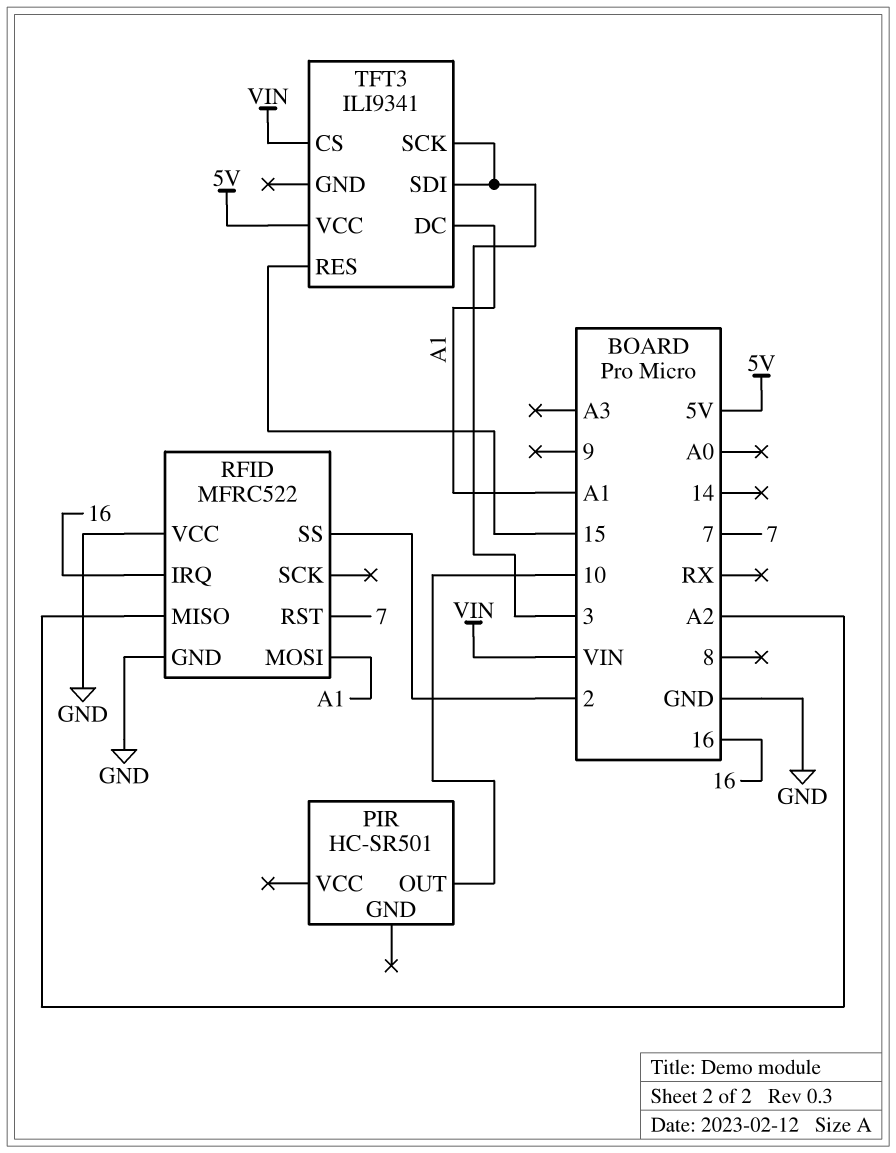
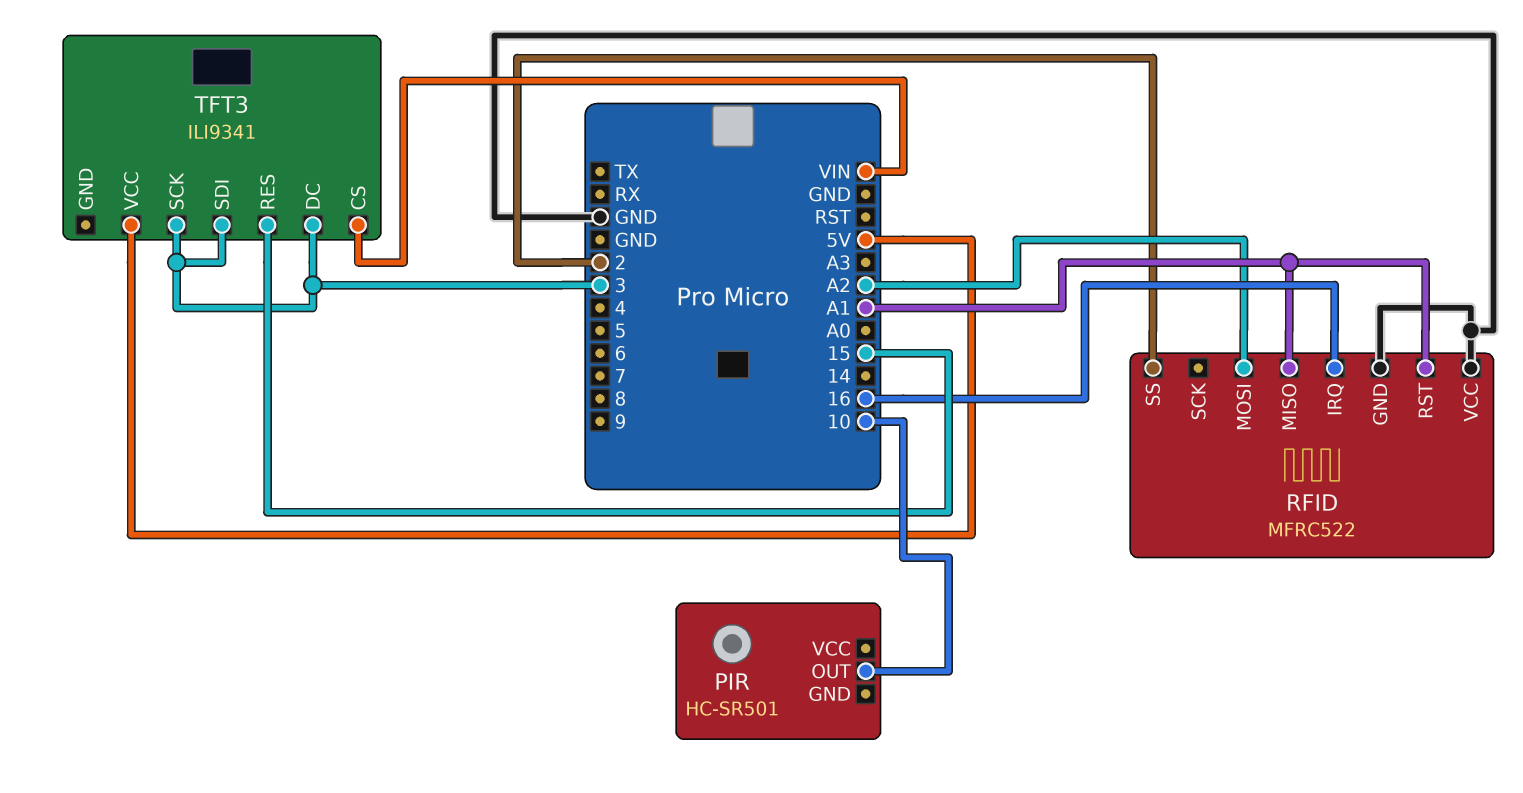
RFID pin MISO: A2 -> A1
RFID pin MOSI: A1 -> A2
RFID pin RST: 7 -> A1
TFT3 pin DC: A1 -> 3

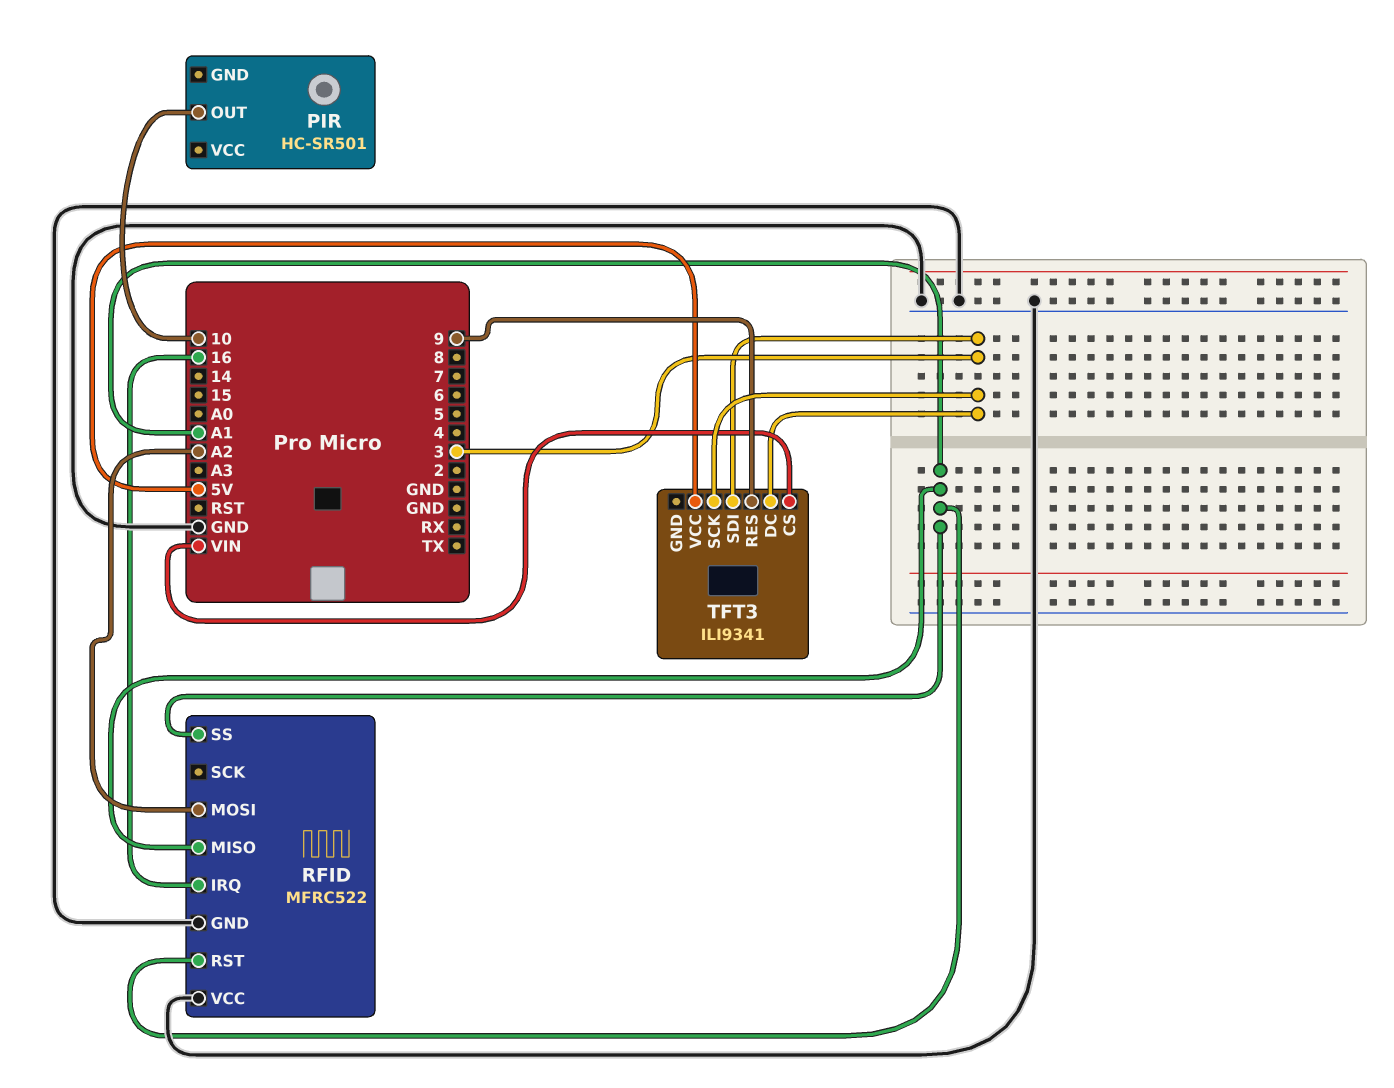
RFID pin SS: 2 -> A1
TFT3 pin RES: 15 -> 9

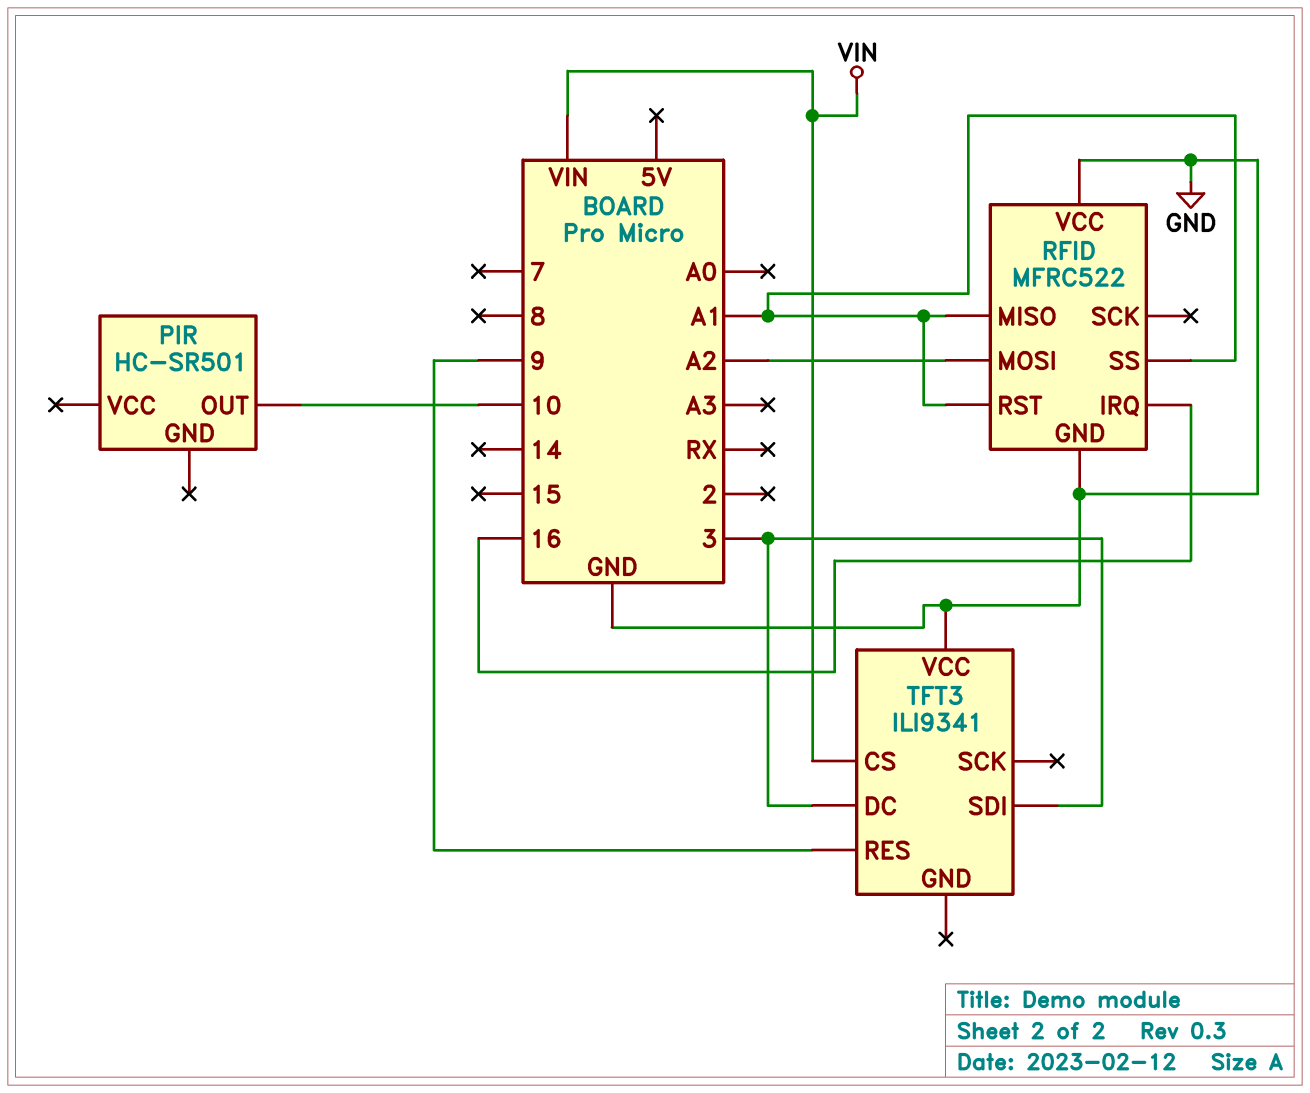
TFT3 pin SCK: 3 -> none
TFT3 pin VCC: 5V -> GND

